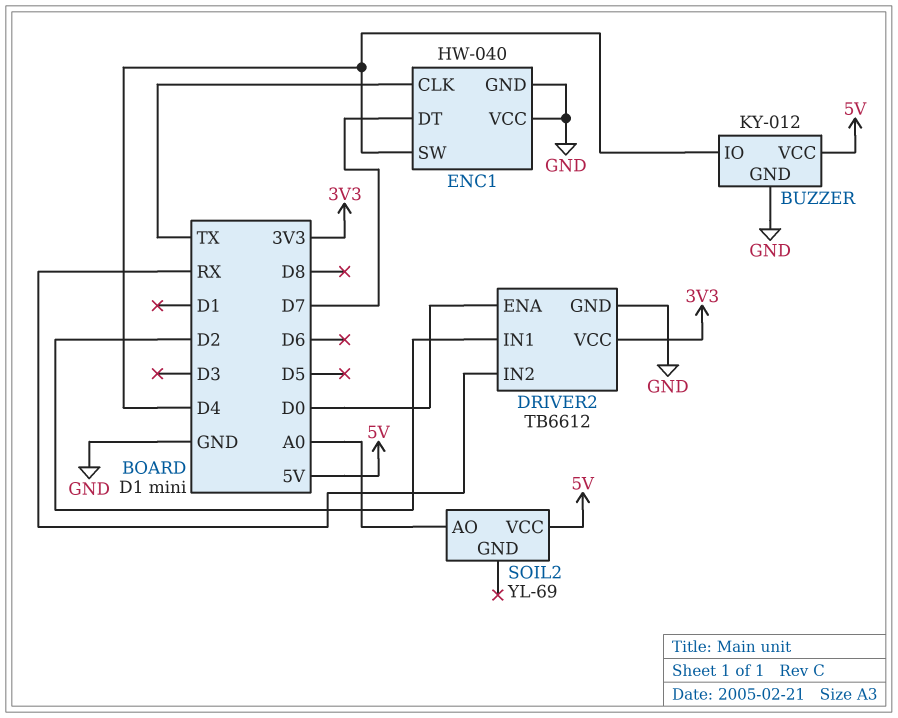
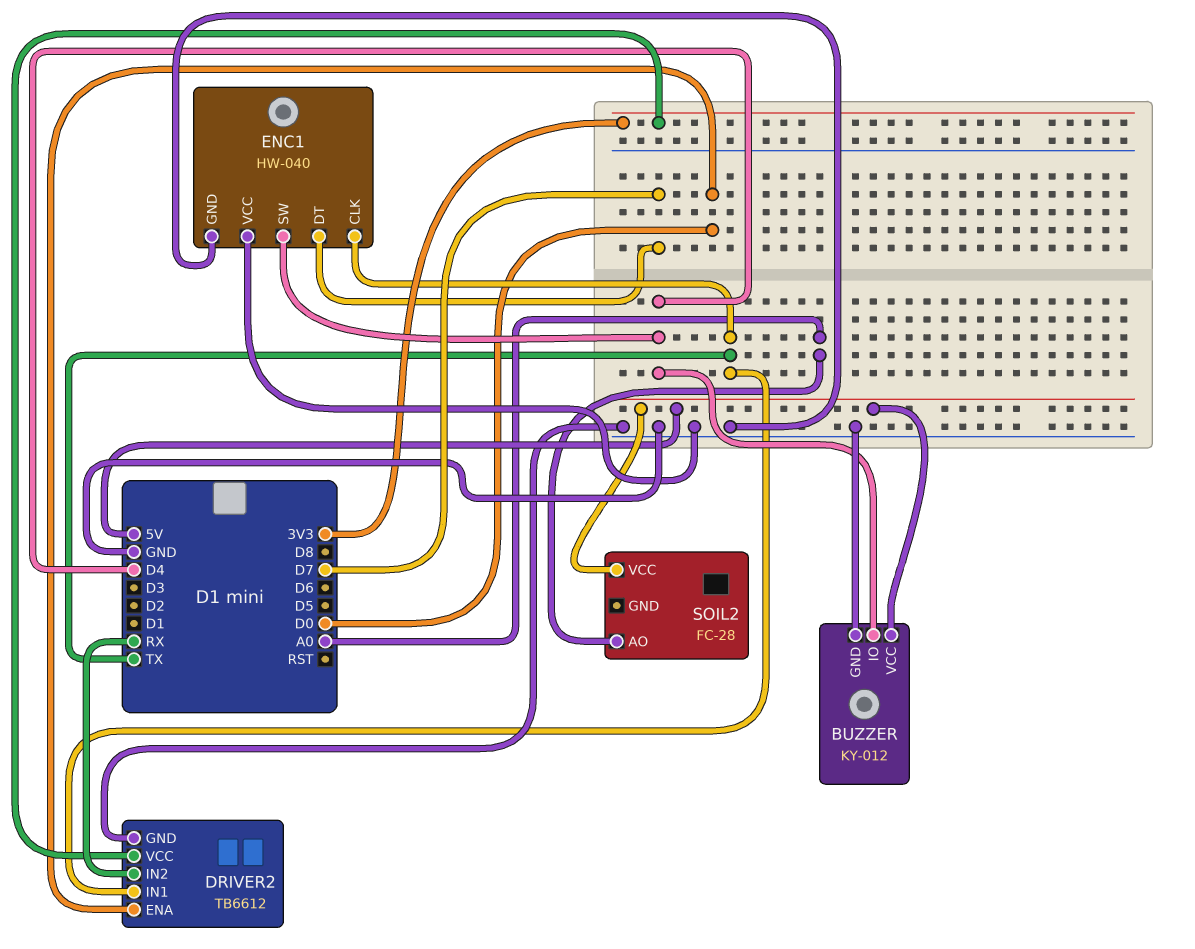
DRIVER2 pin IN1: D2 -> TX
SOIL2: YL-69 -> FC-28

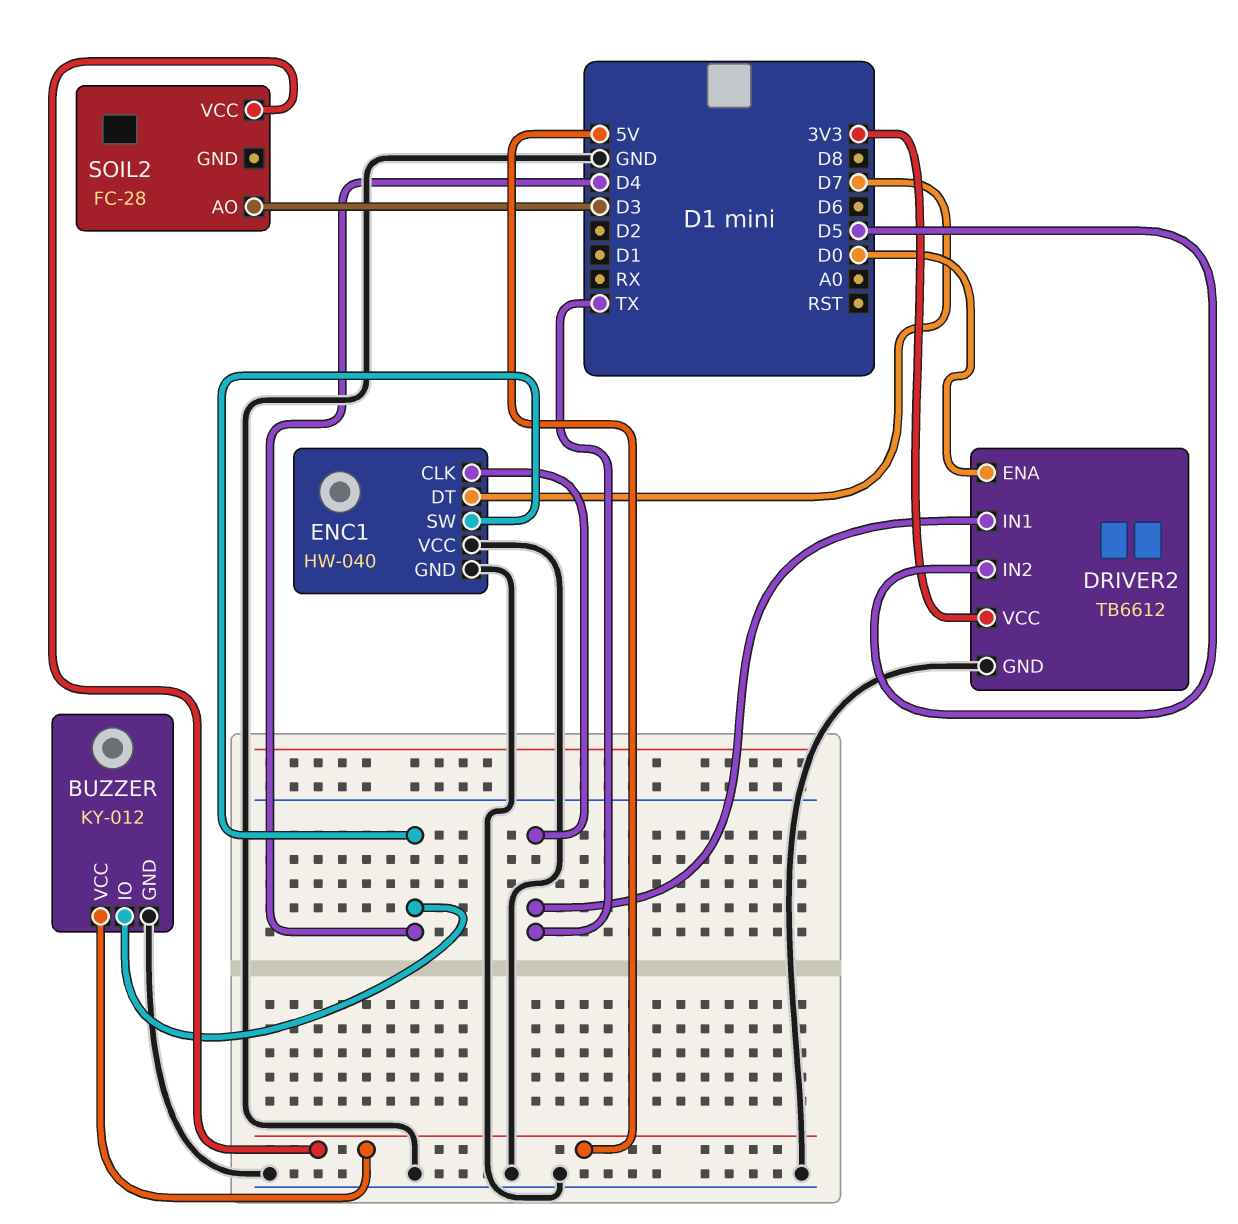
DRIVER2 pin IN2: RX -> D5
SOIL2 pin AO: A0 -> D3

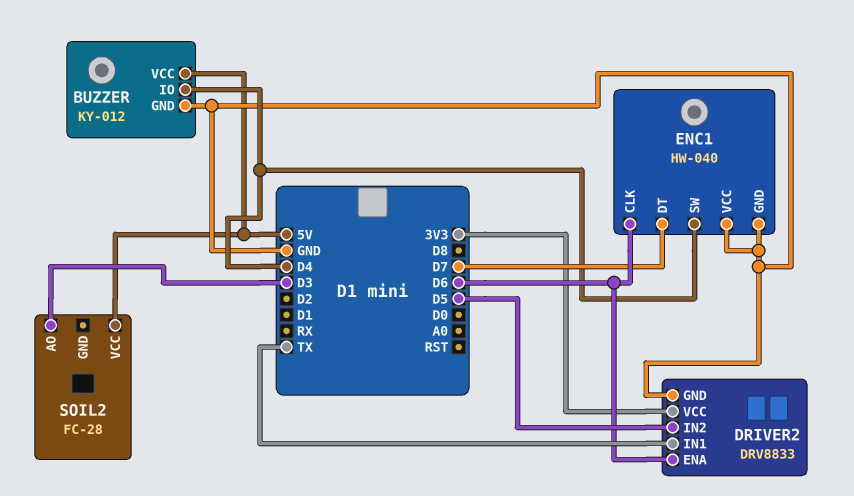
DRIVER2: TB6612 -> DRV8833
DRIVER2 pin ENA: D0 -> D6
ENC1 pin CLK: TX -> D6

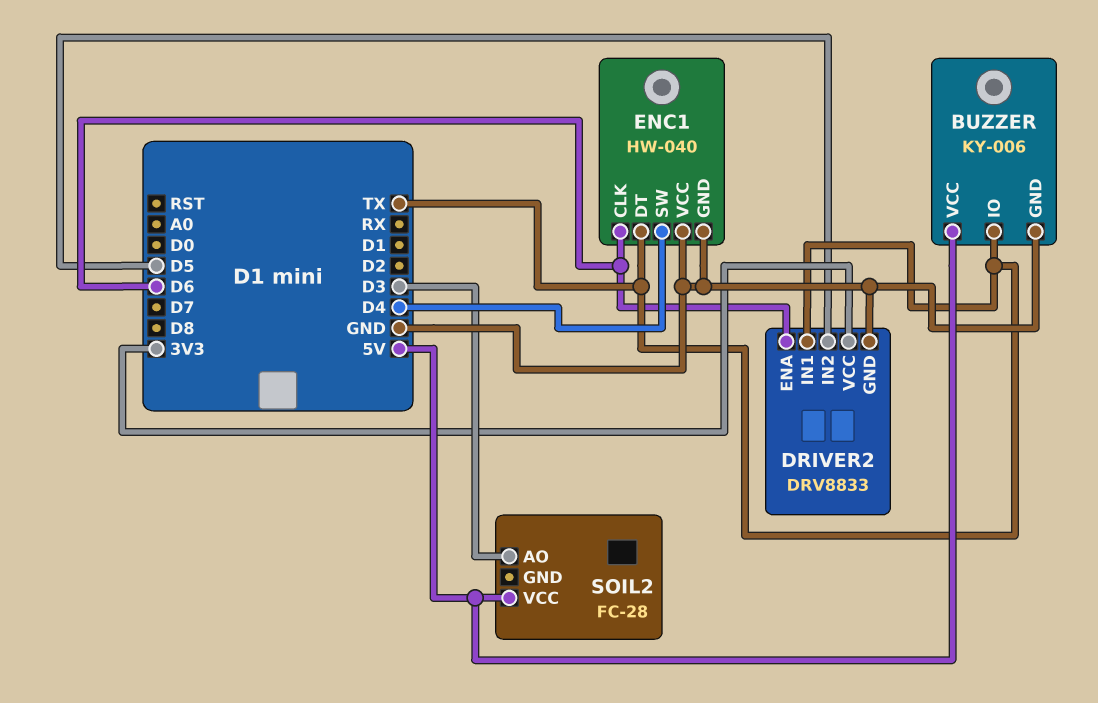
BUZZER: KY-012 -> KY-006
BUZZER pin IO: D4 -> TX
ENC1 pin DT: D7 -> TX

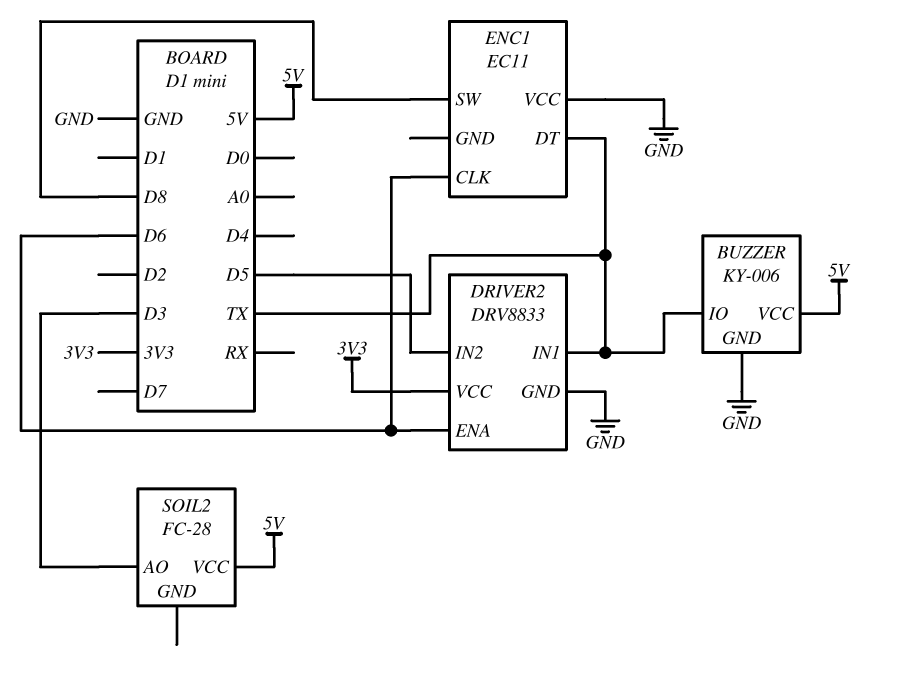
ENC1: HW-040 -> EC11
ENC1 pin GND: GND -> none
ENC1 pin SW: D4 -> D8

